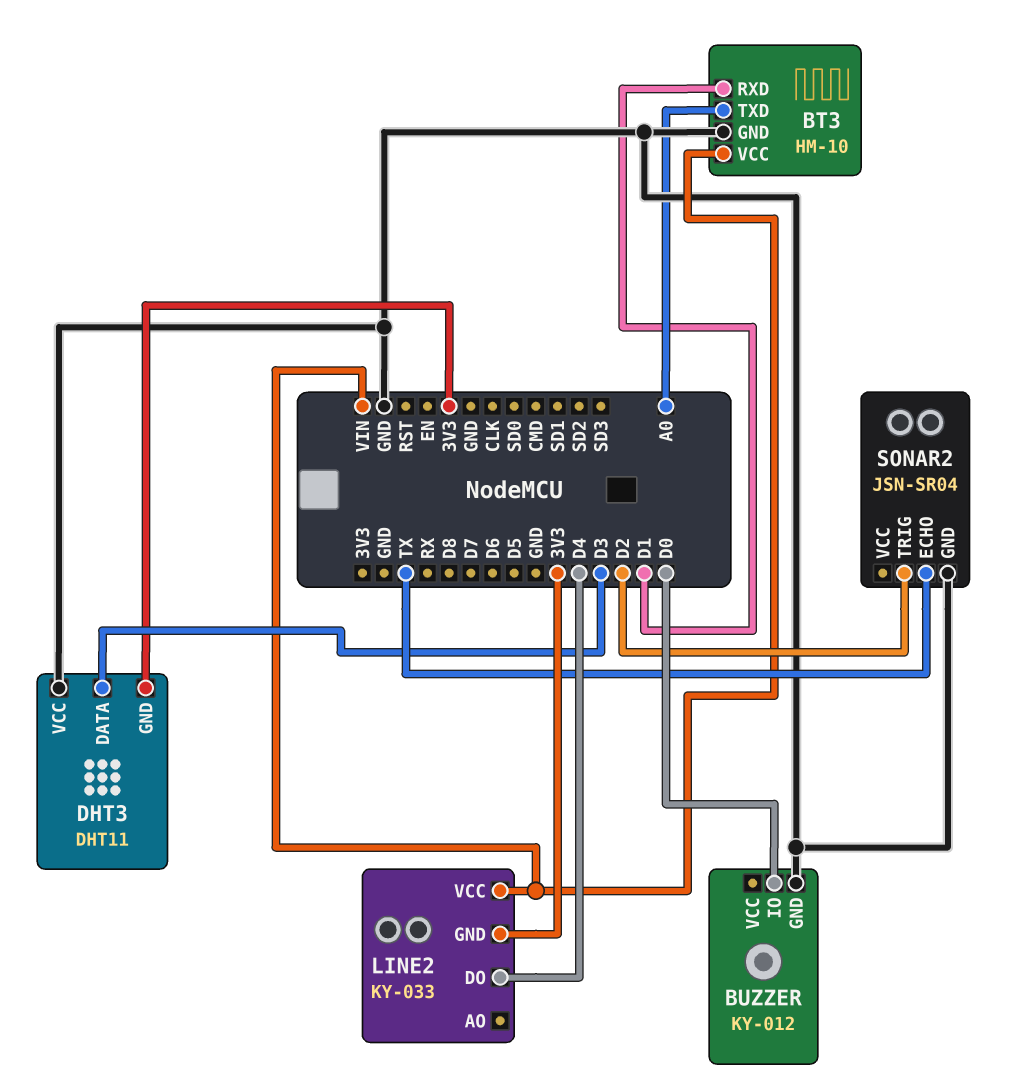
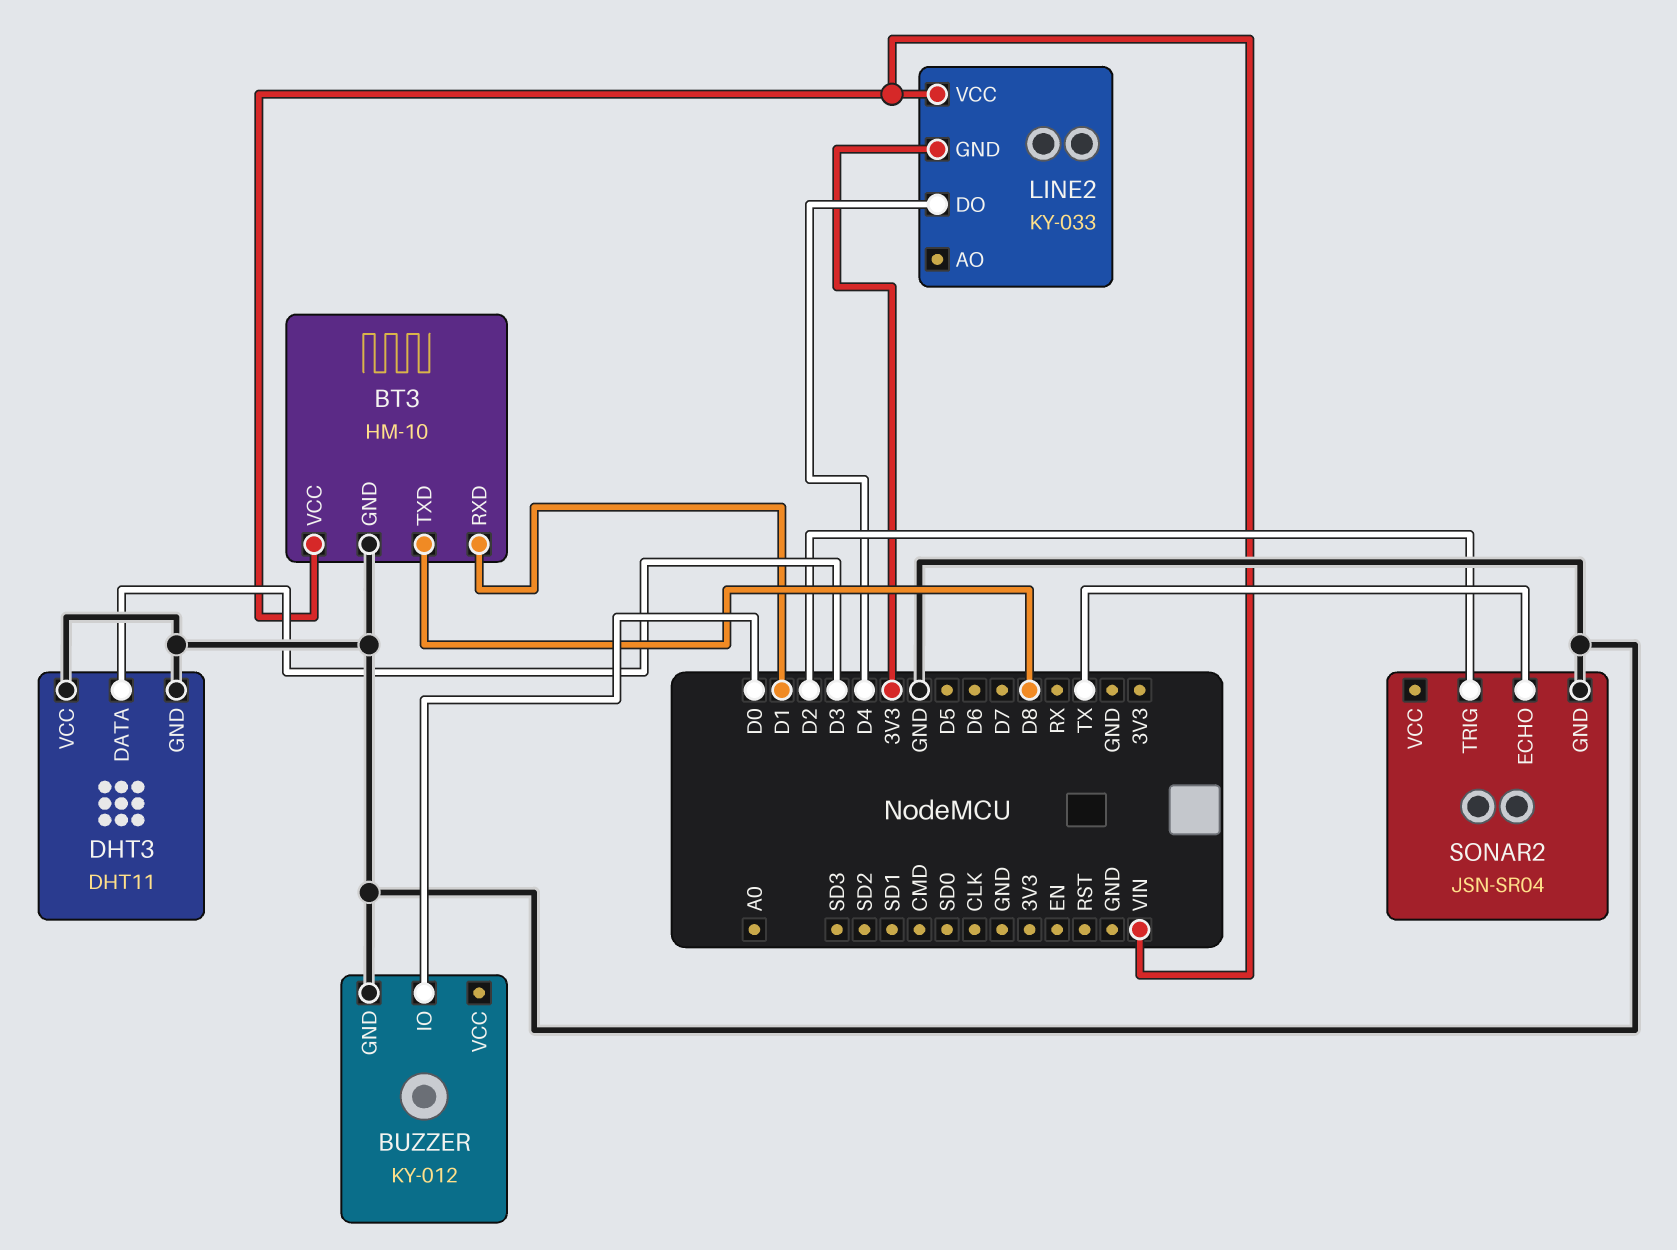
BT3 pin TXD: A0 -> D8
DHT3 pin GND: 3V3 -> GND

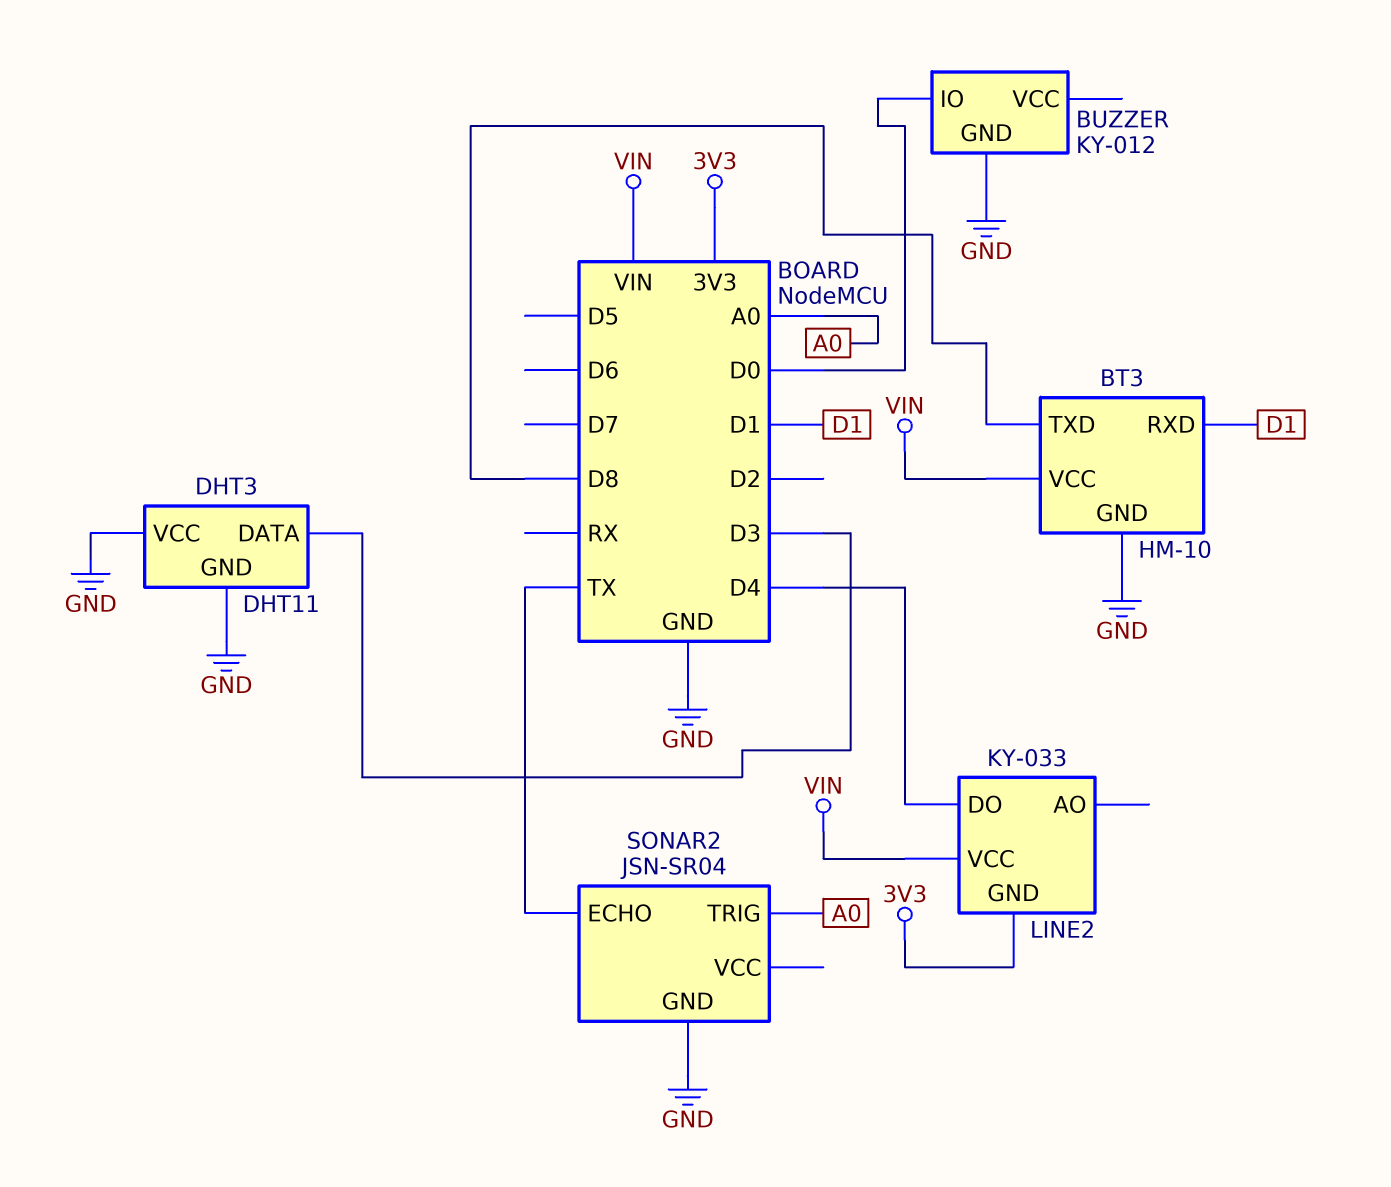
SONAR2 pin TRIG: D2 -> A0

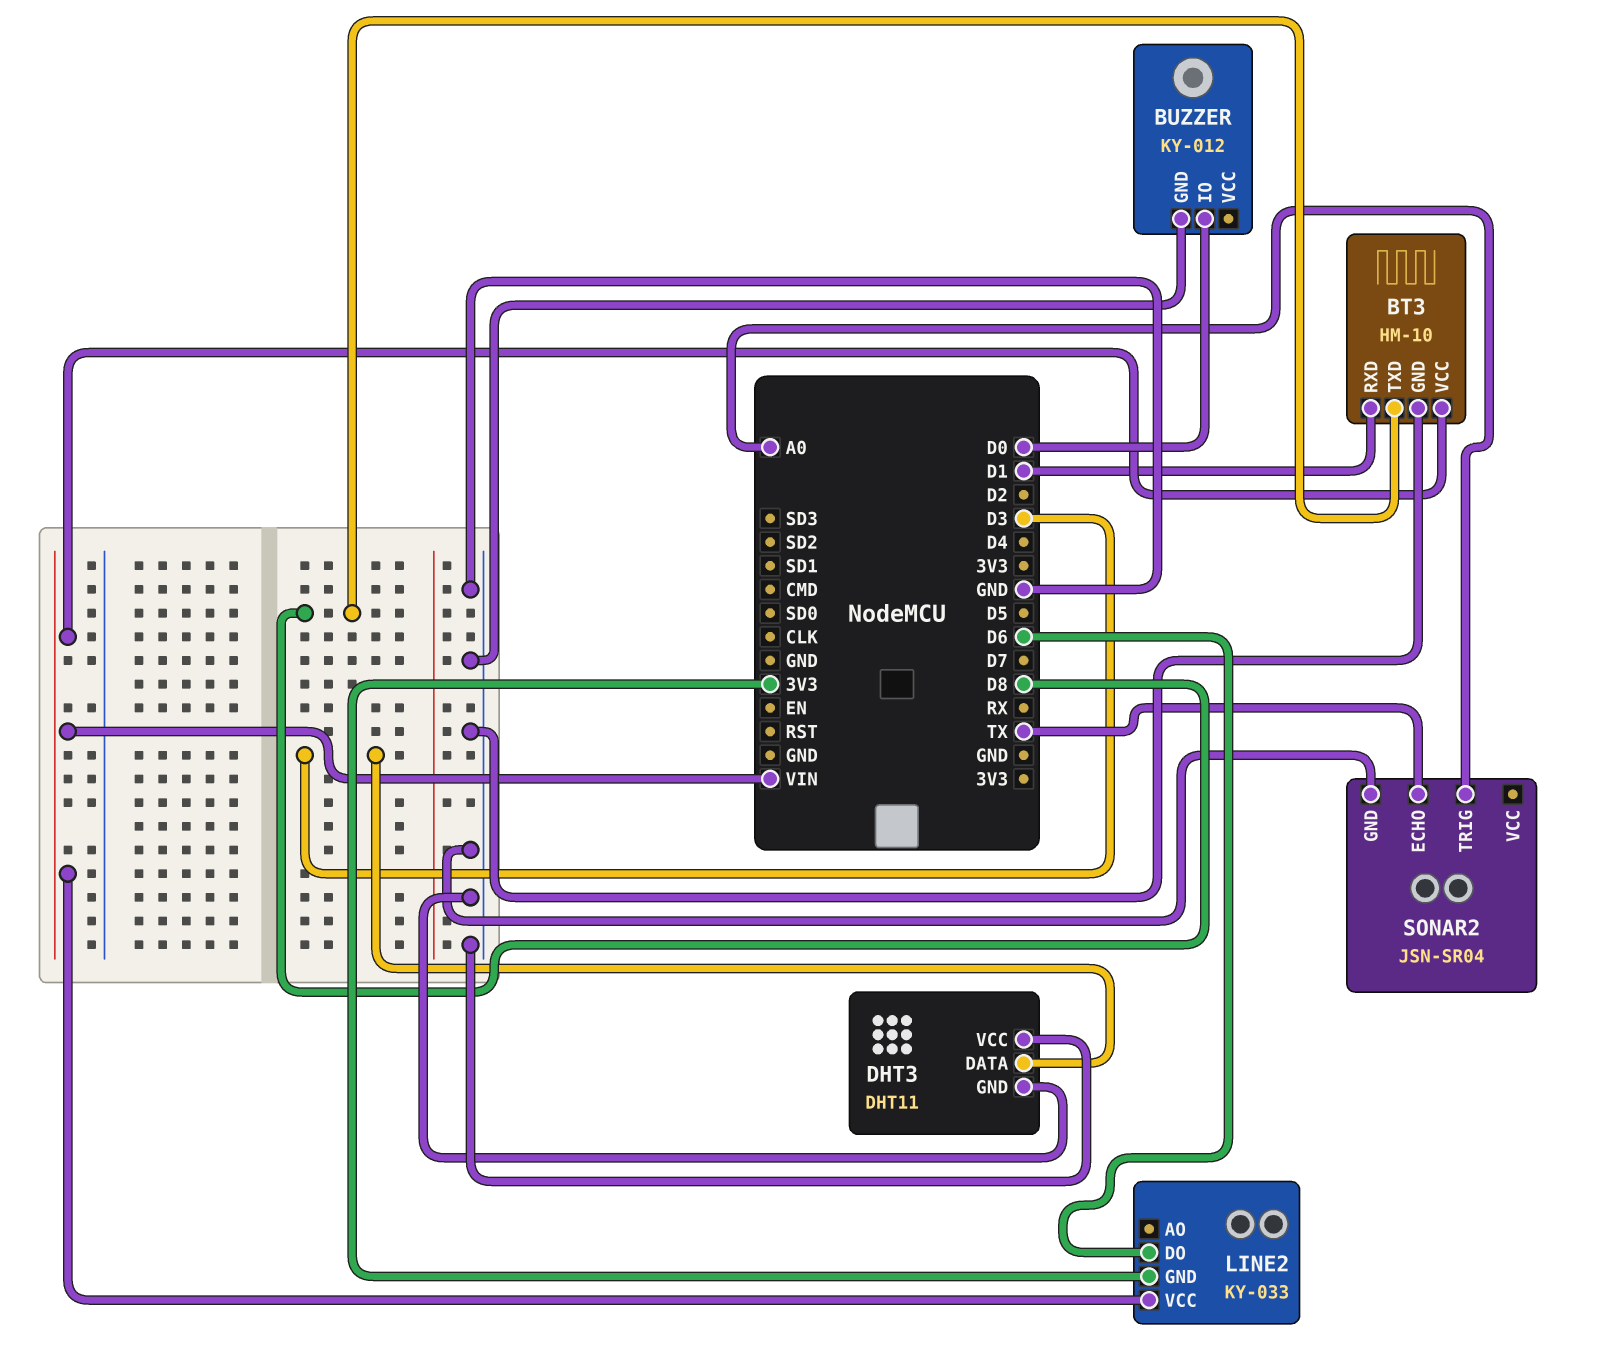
LINE2 pin DO: D4 -> D6

